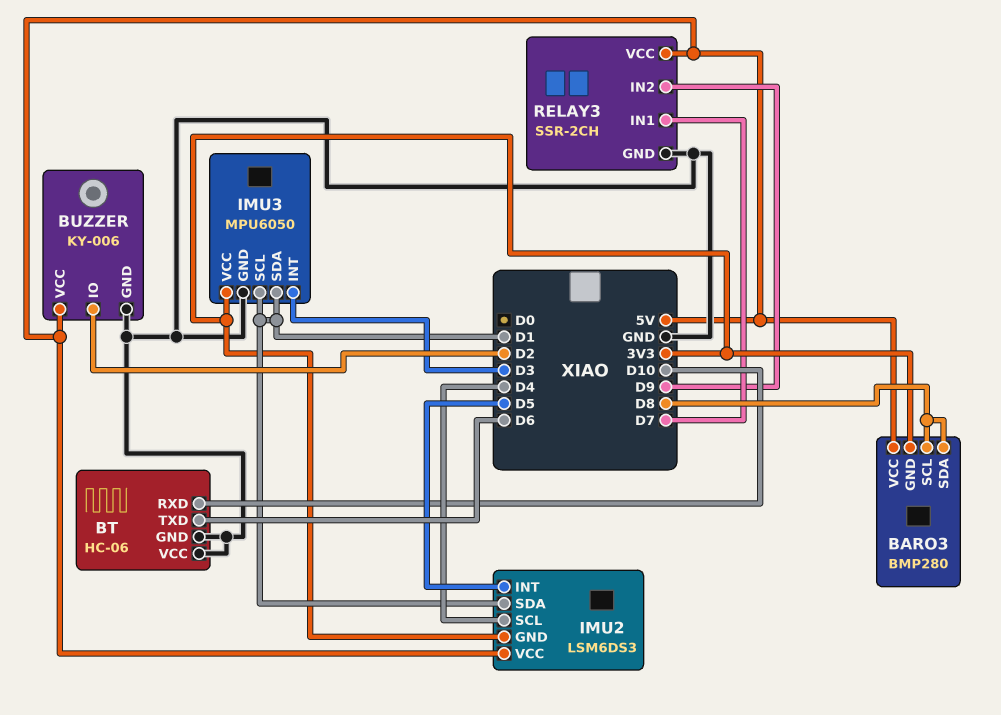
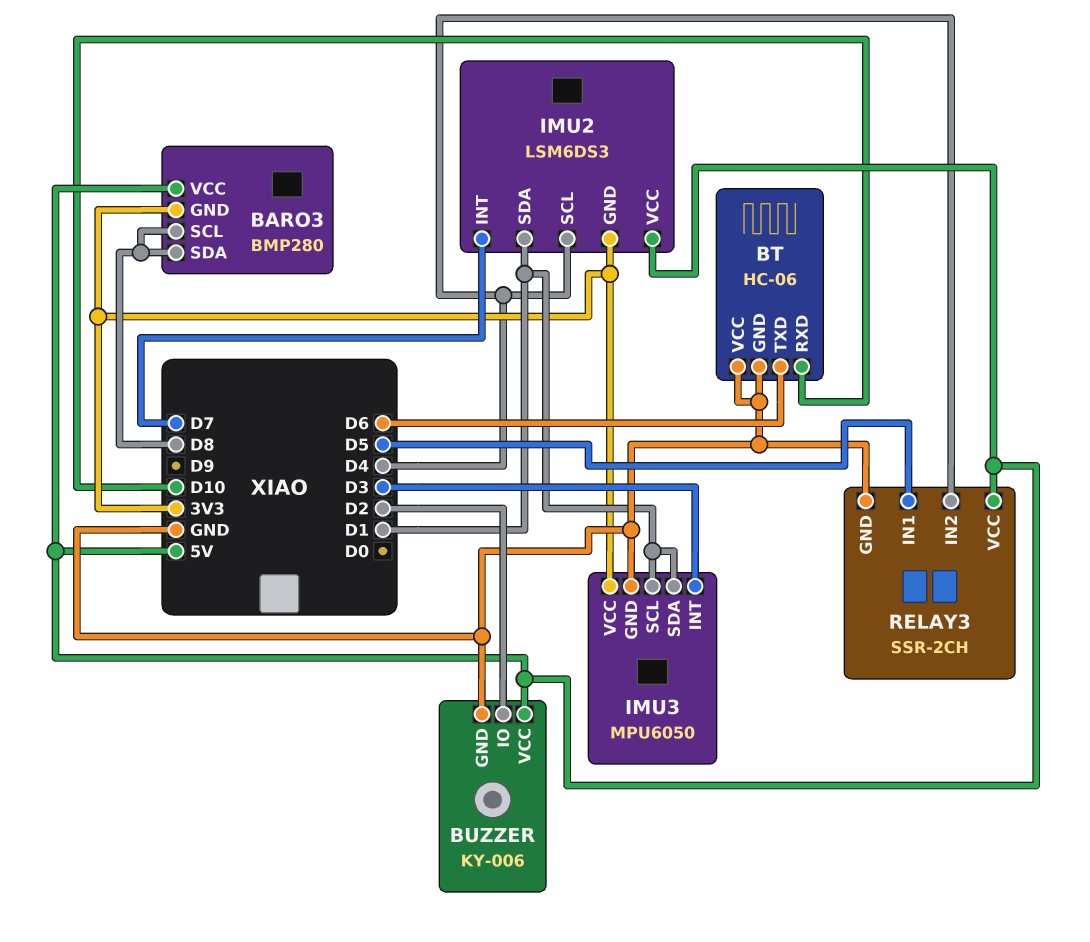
IMU2 pin INT: D5 -> D7
RELAY3 pin IN1: D7 -> D5
RELAY3 pin IN2: D9 -> D4

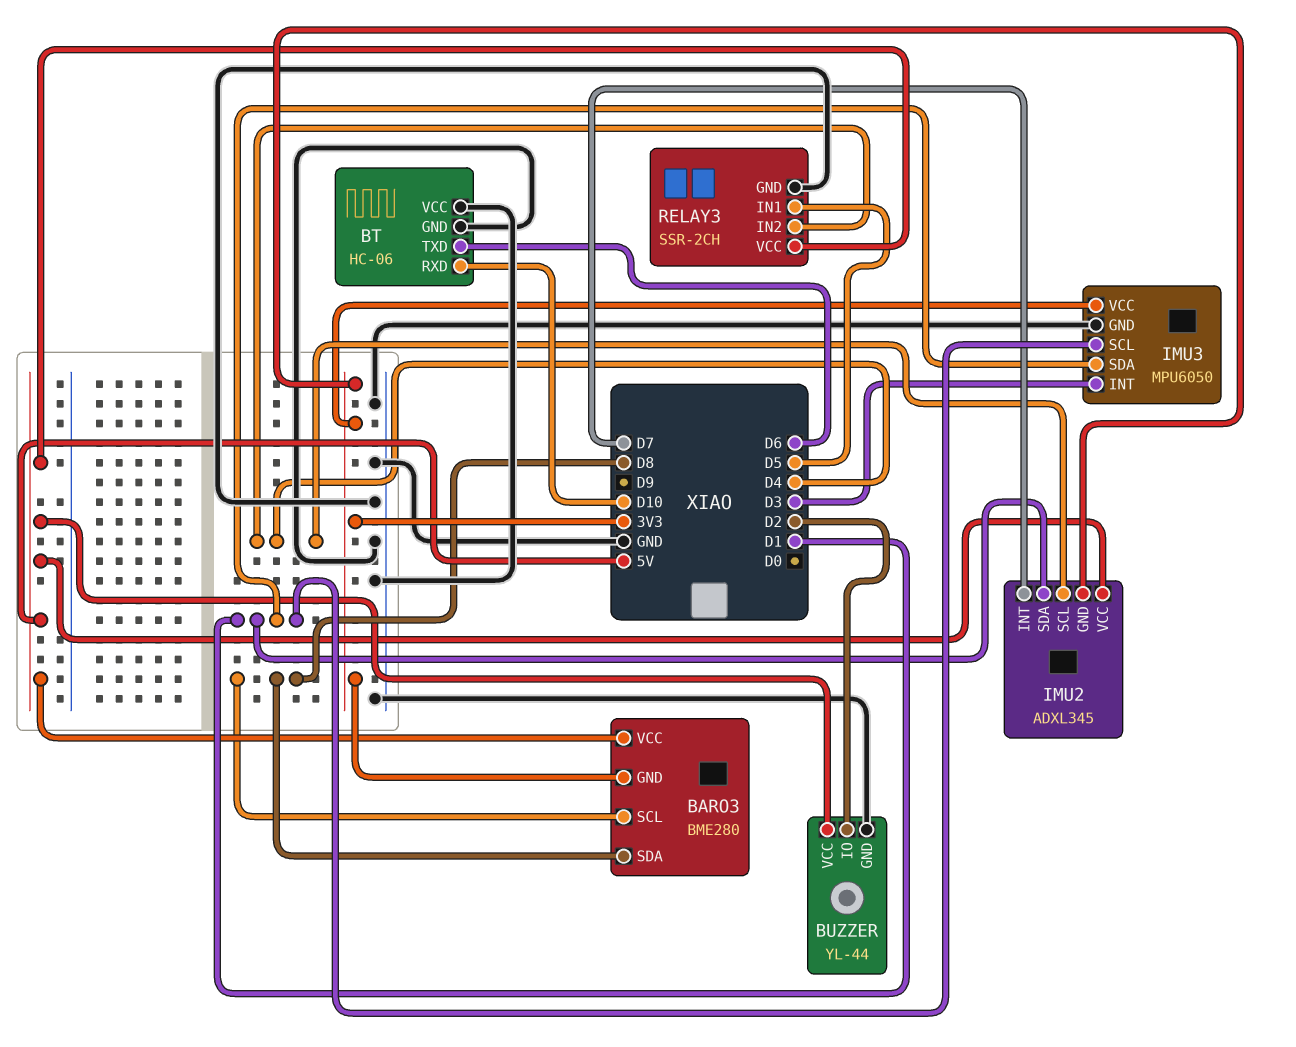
BARO3: BMP280 -> BME280
BUZZER: KY-006 -> YL-44
IMU2: LSM6DS3 -> ADXL345

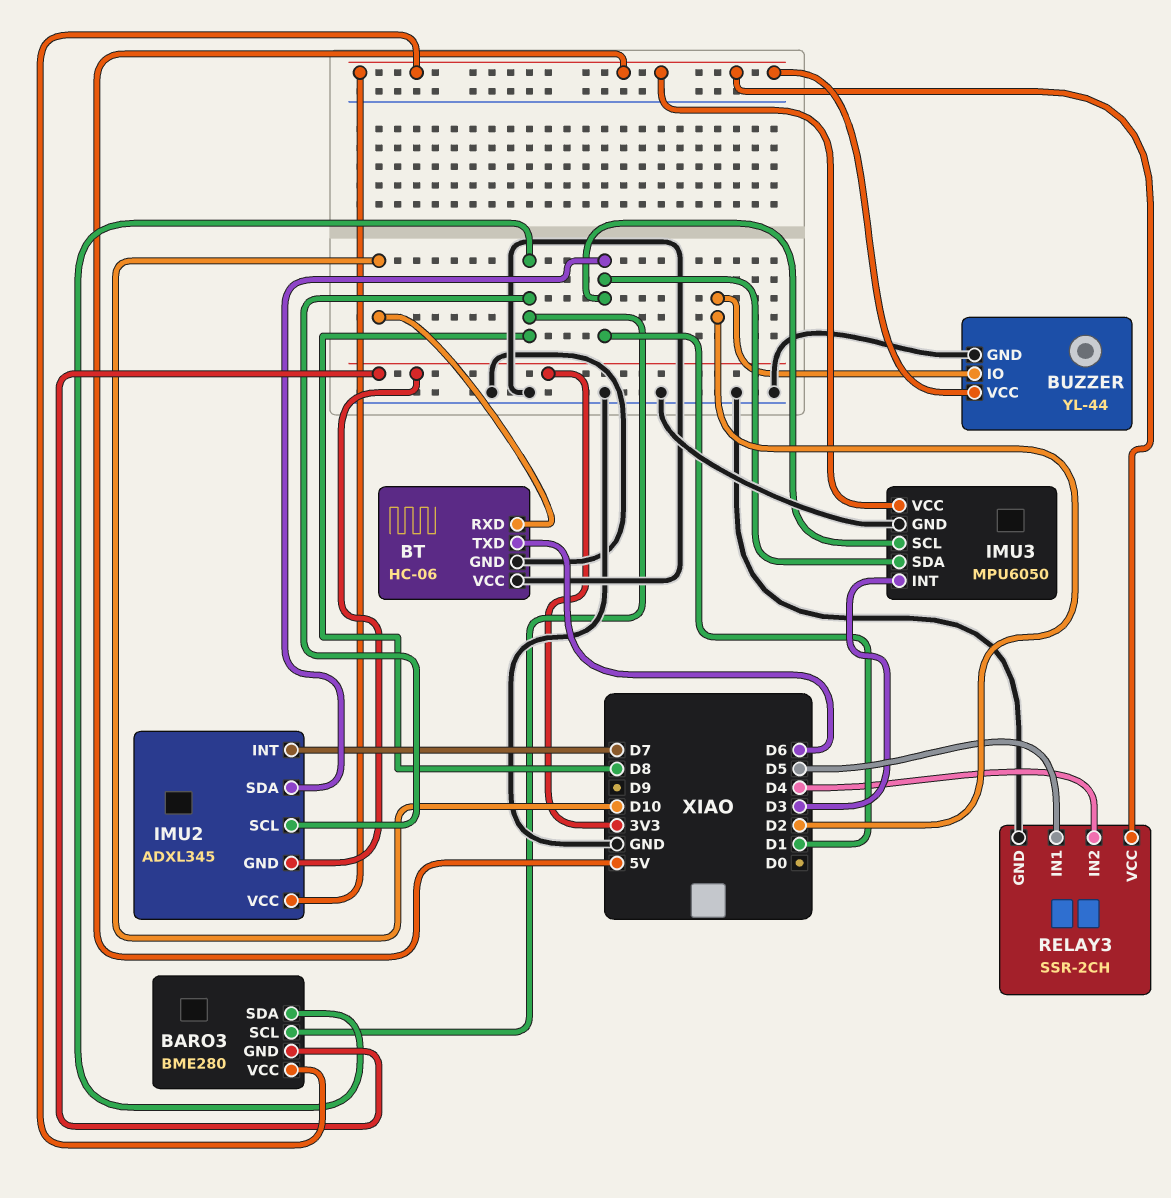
IMU2 pin SCL: D4 -> D8
IMU3 pin VCC: 3V3 -> 5V

